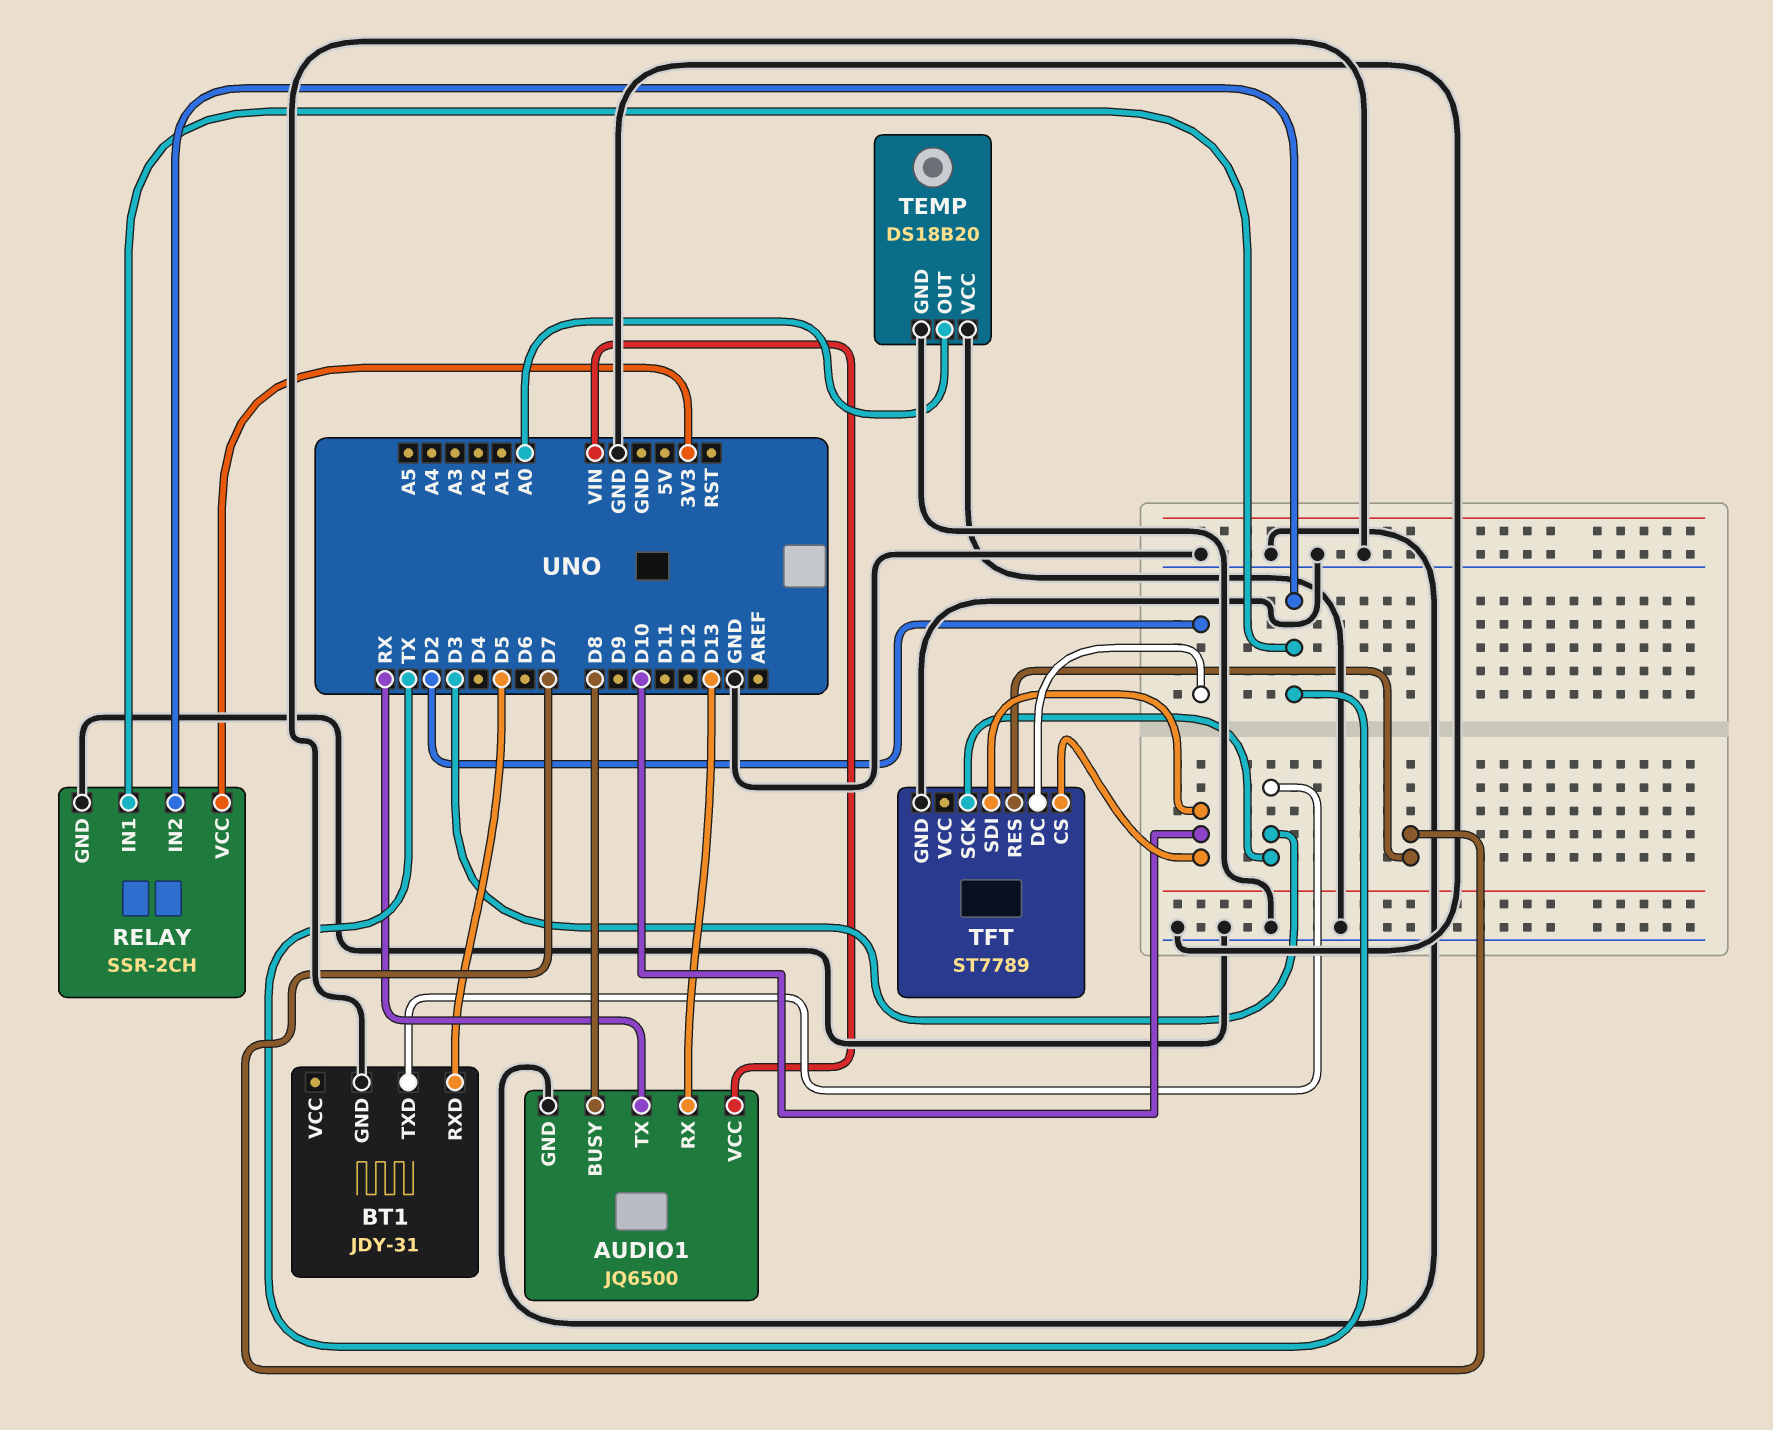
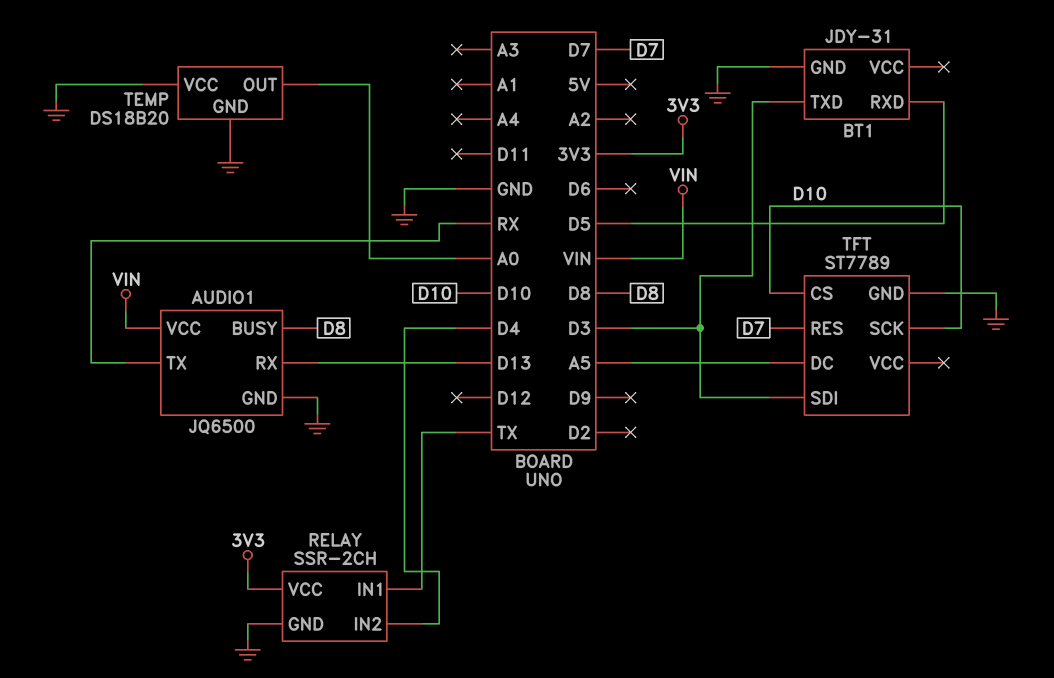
RELAY pin IN2: TX -> D4
TFT pin DC: D2 -> A5
TFT pin SCK: D3 -> D10
TFT pin SDI: D10 -> D3

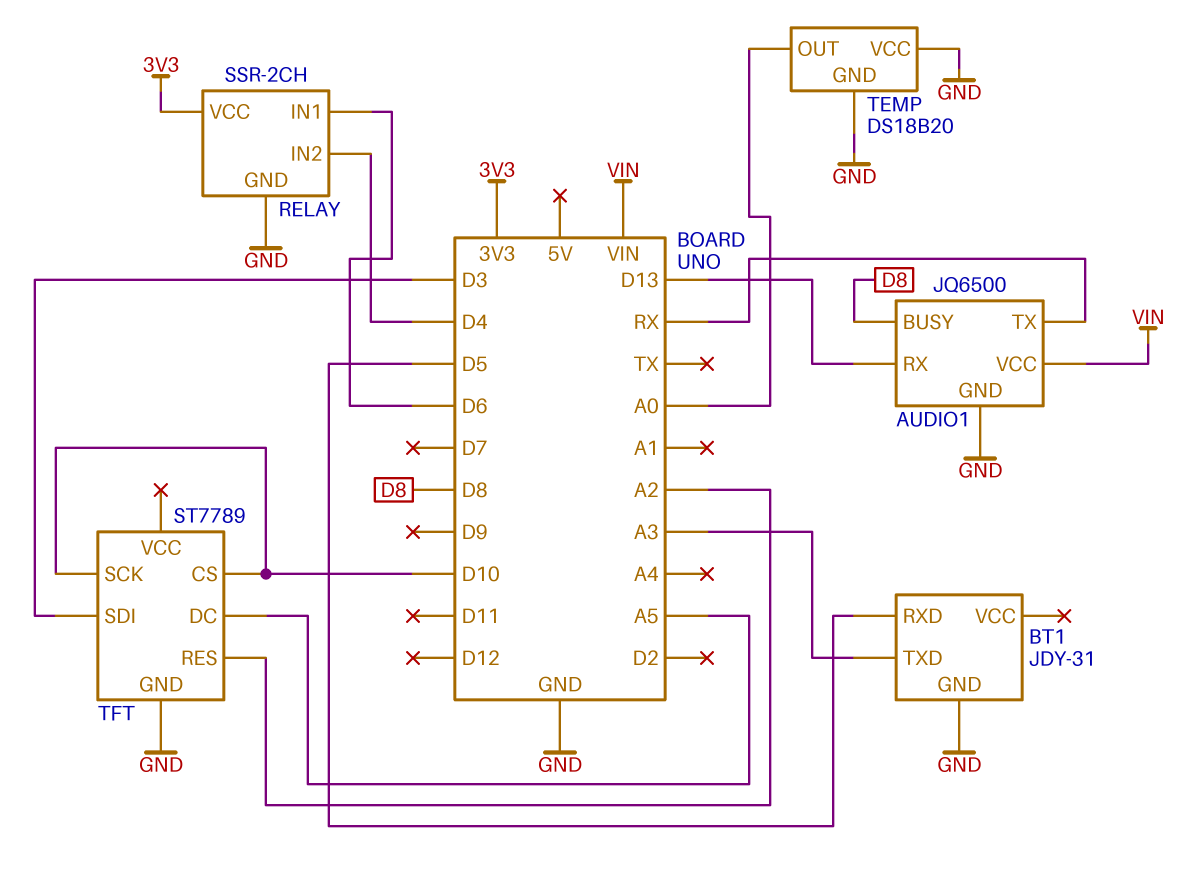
BT1 pin TXD: D3 -> A3
RELAY pin IN1: TX -> D6
TFT pin RES: D7 -> A2

